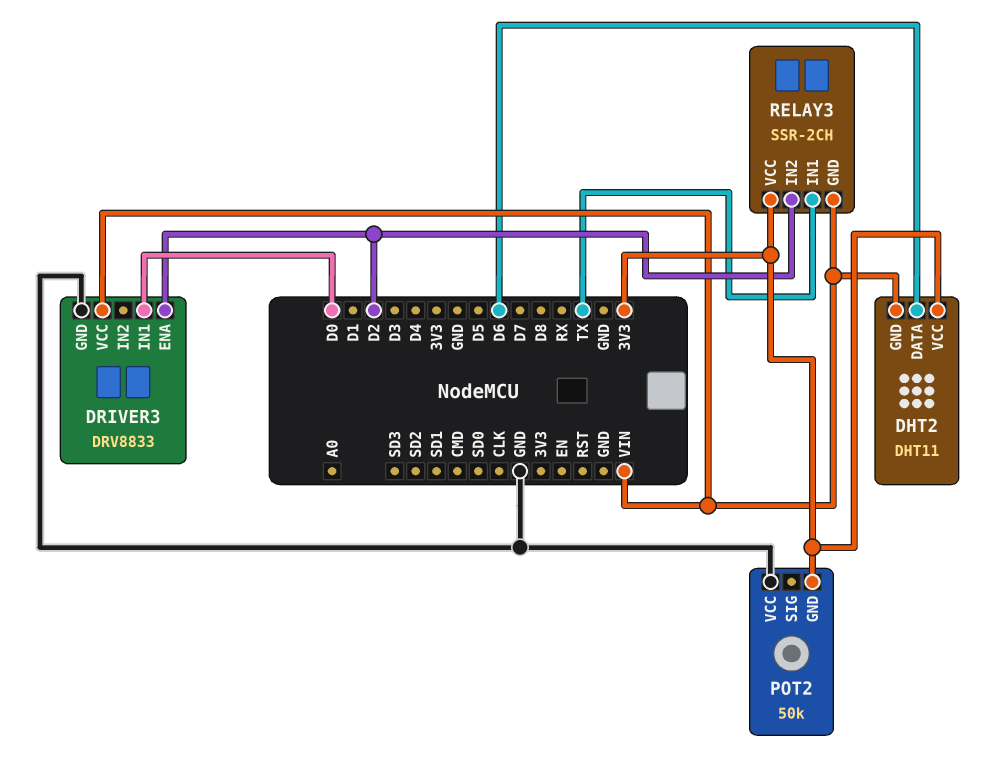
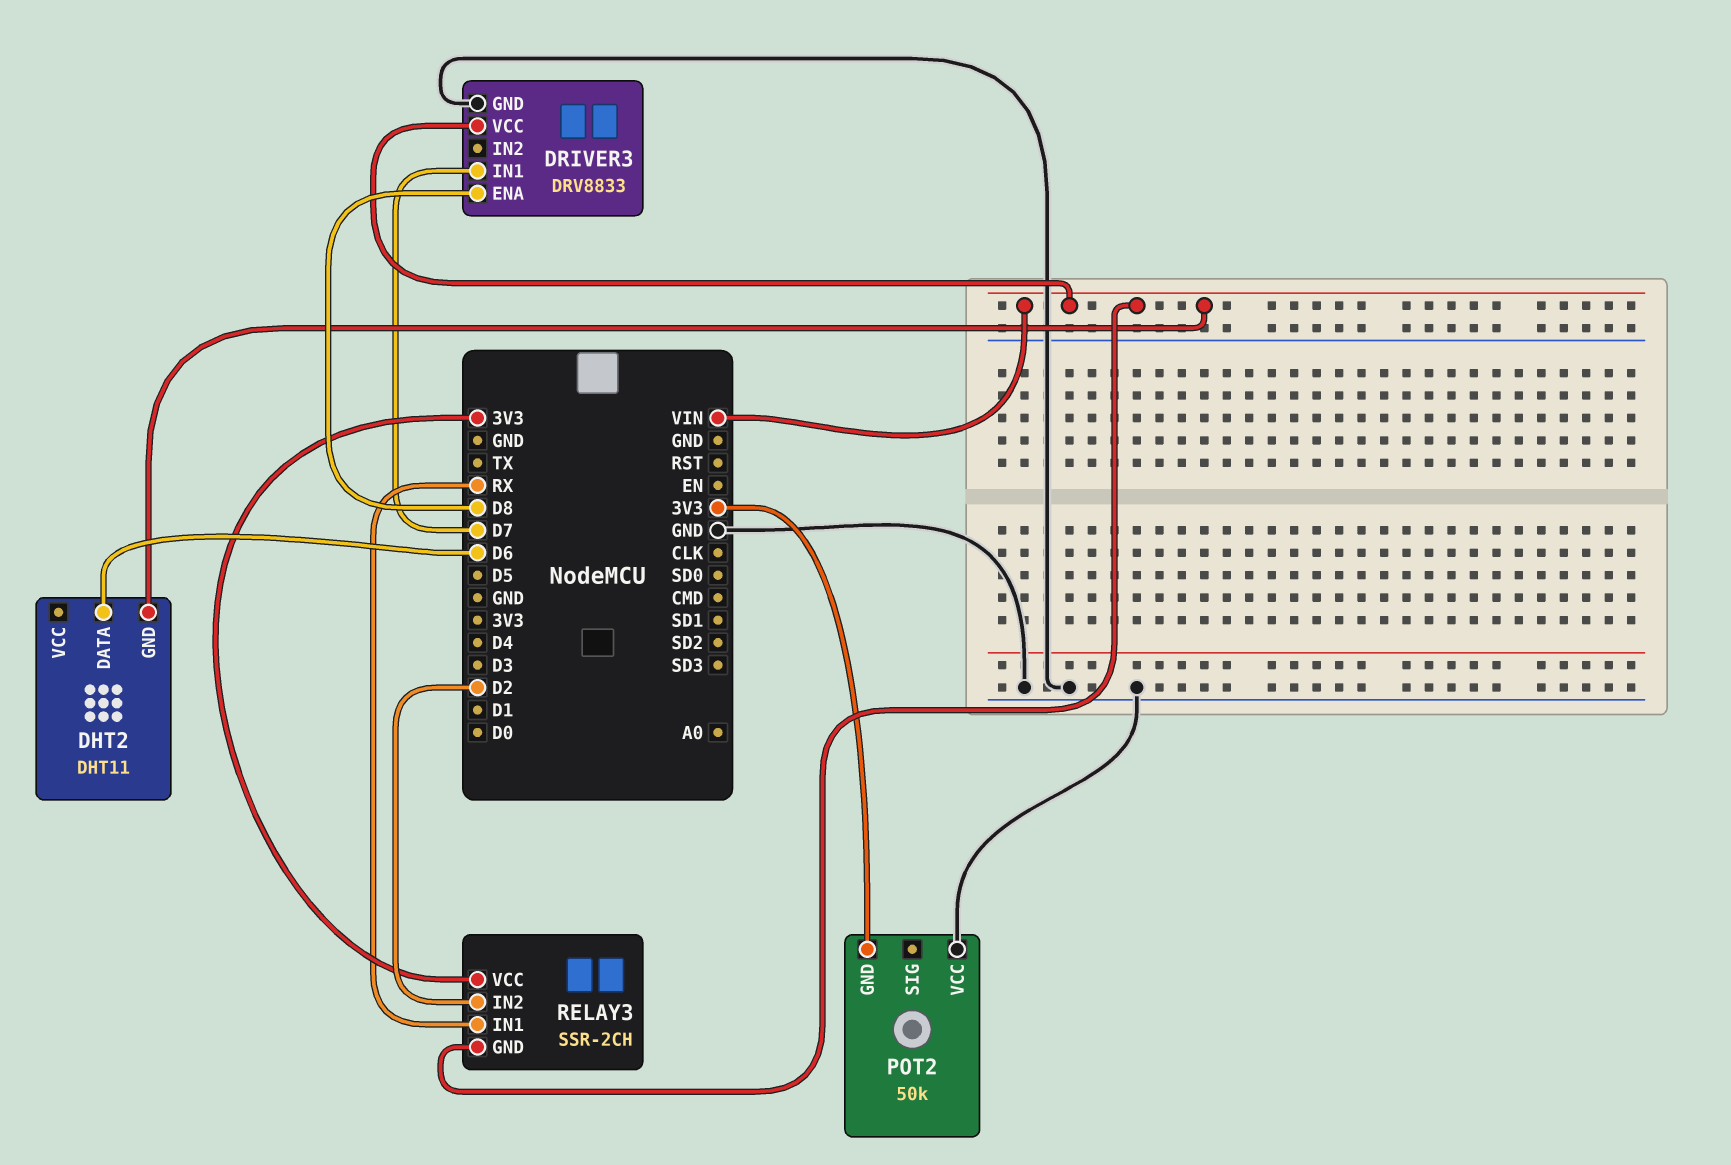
DHT2 pin VCC: 3V3 -> none
DRIVER3 pin ENA: D2 -> D8
DRIVER3 pin IN1: D0 -> D7
RELAY3 pin IN1: TX -> RX

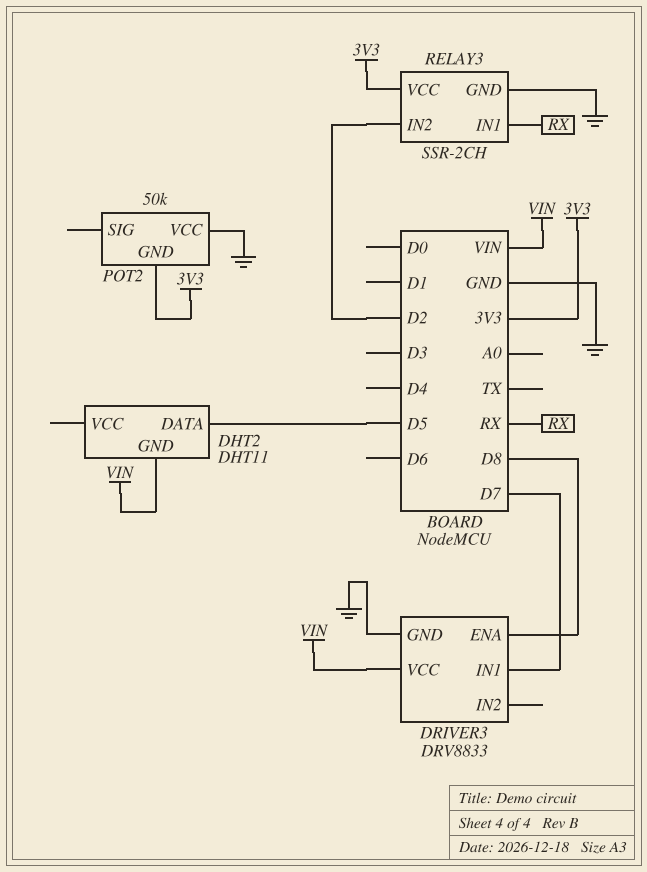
DHT2 pin DATA: D6 -> D5
RELAY3 pin GND: VIN -> GND

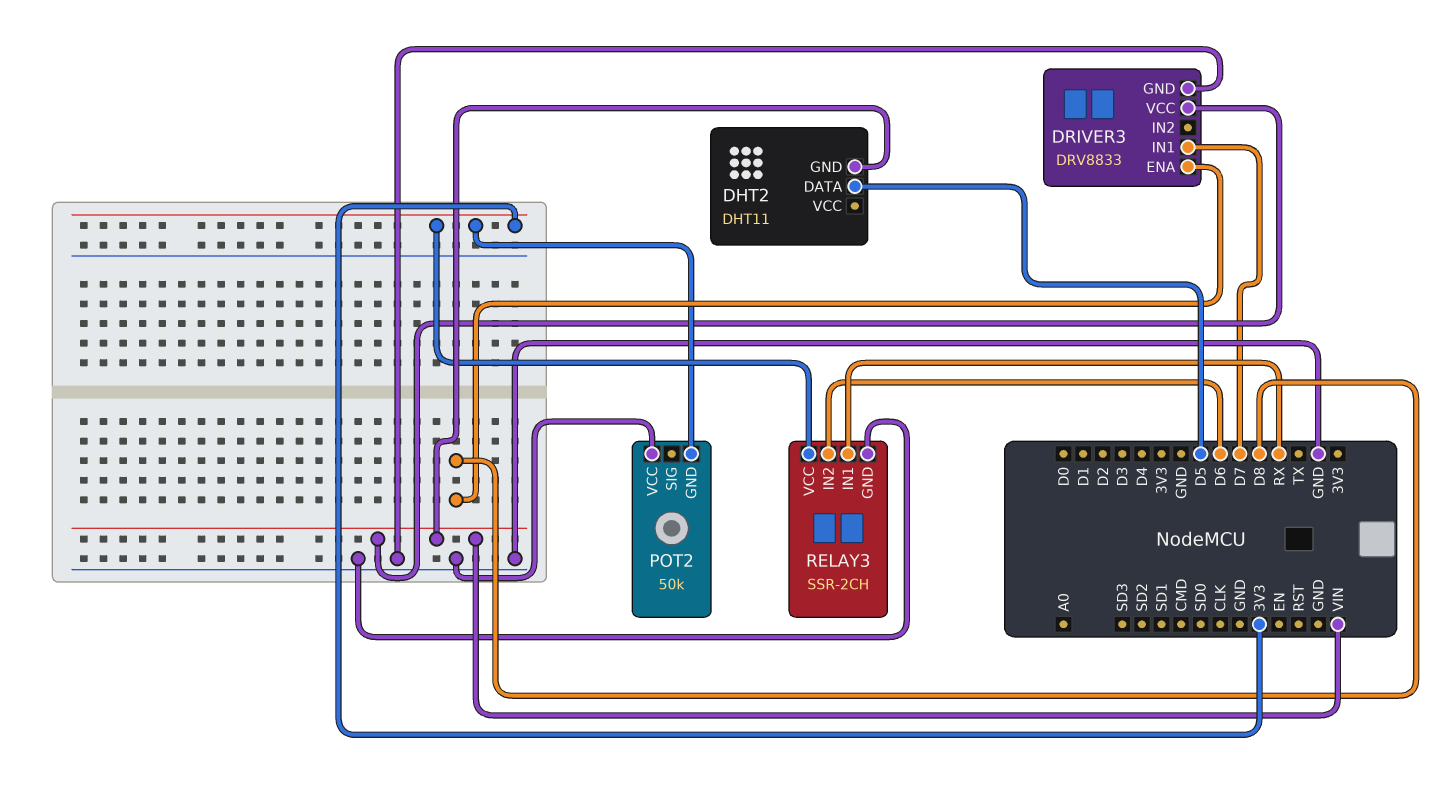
RELAY3 pin IN2: D2 -> D6

